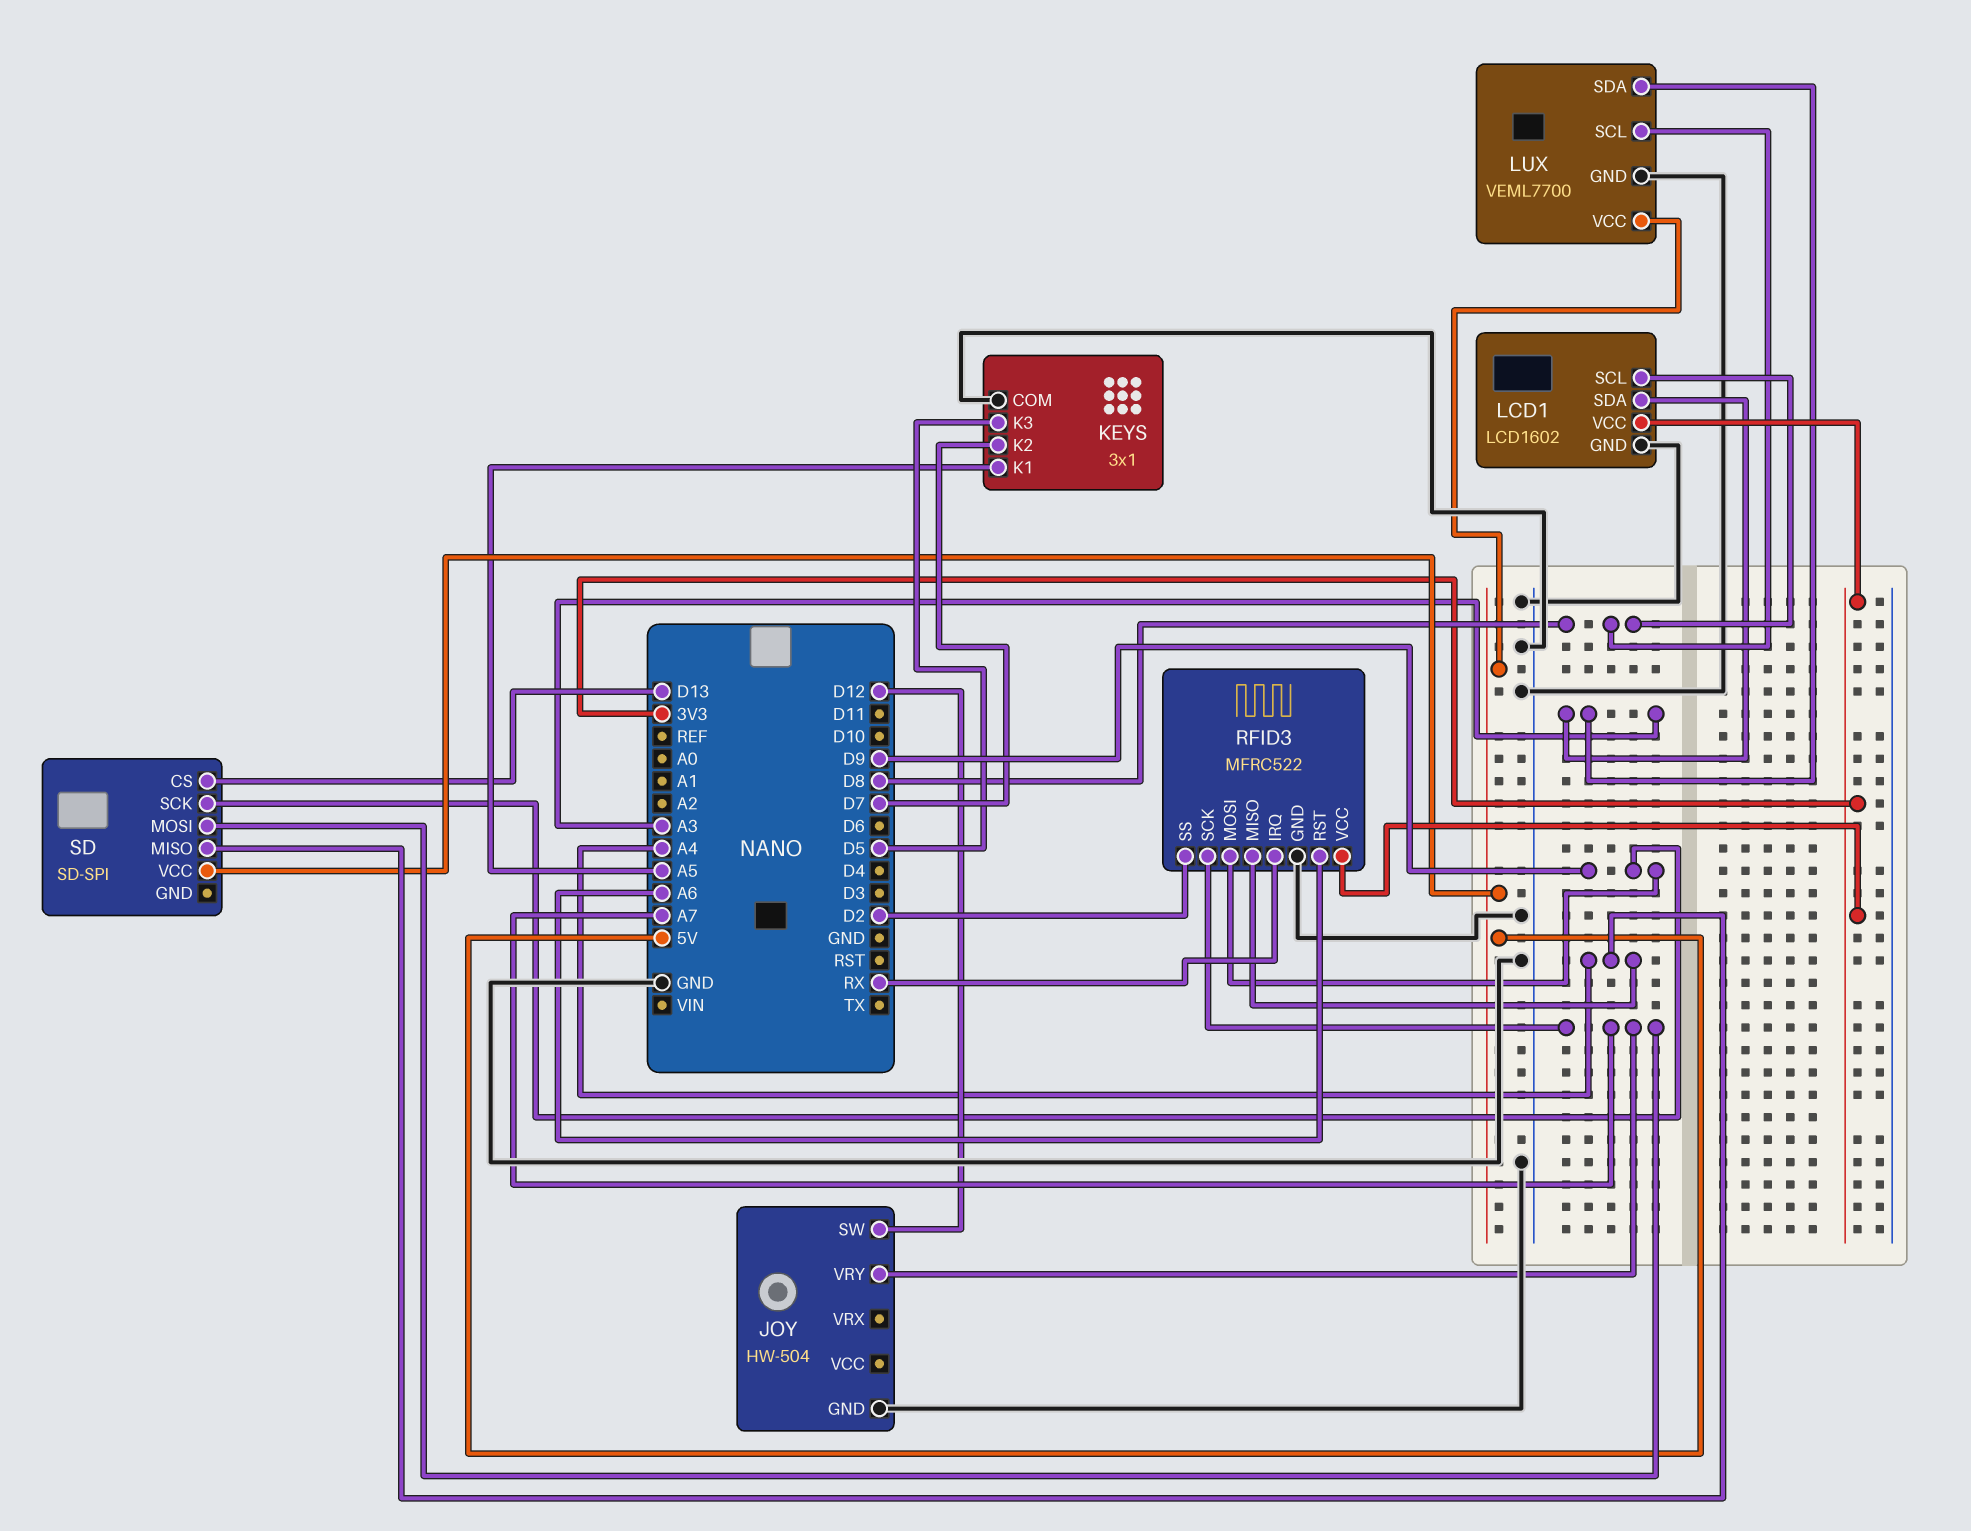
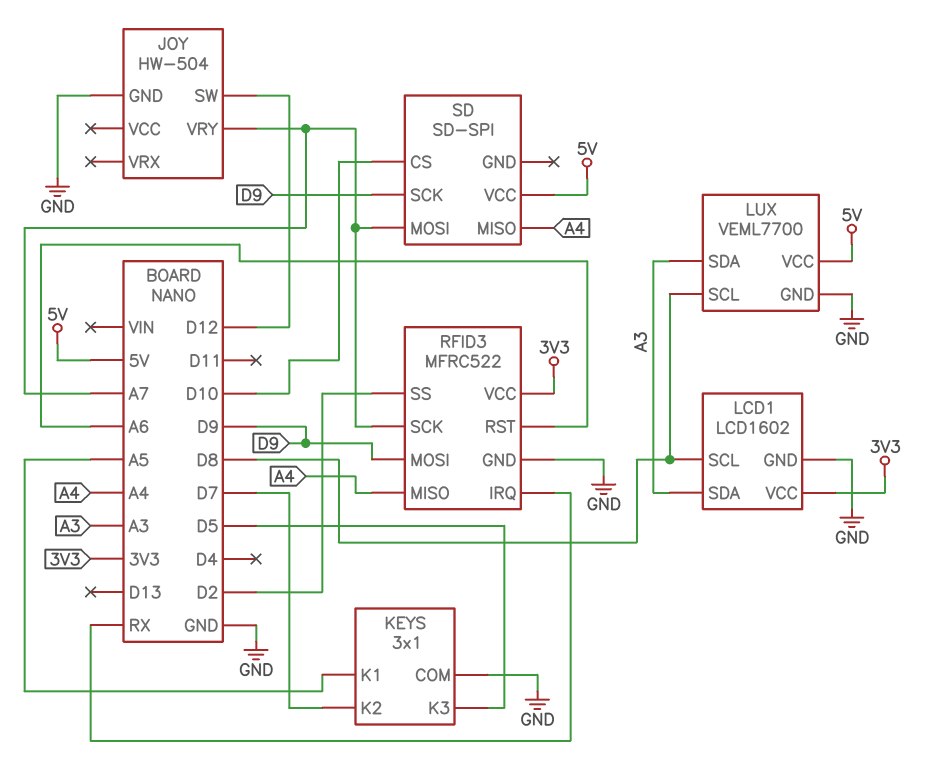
SD pin CS: D13 -> D10

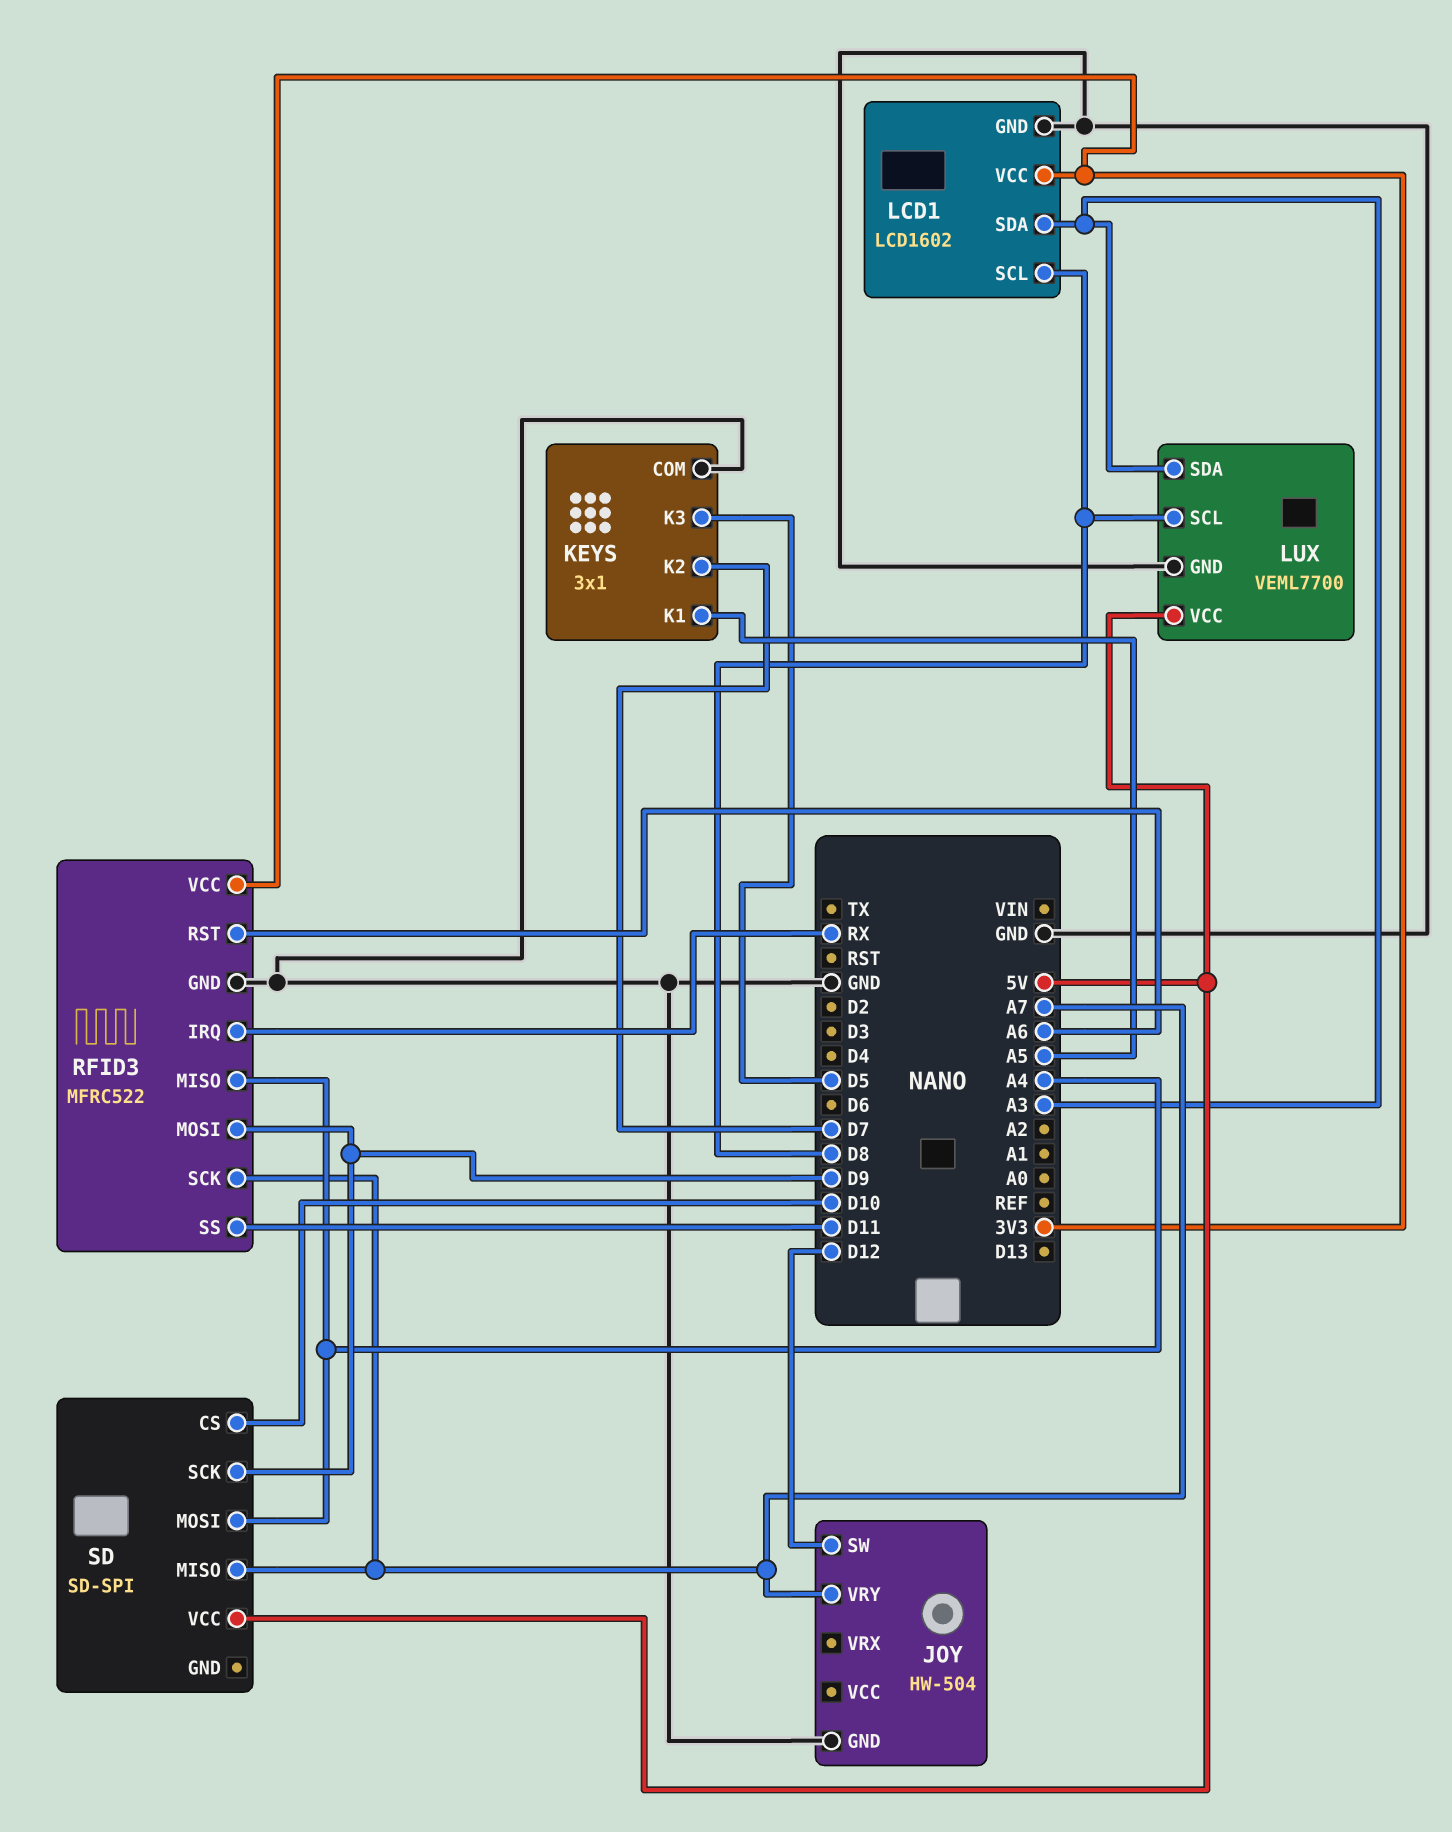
RFID3 pin SS: D2 -> D11
SD pin MISO: A4 -> A7
SD pin MOSI: A7 -> A4

